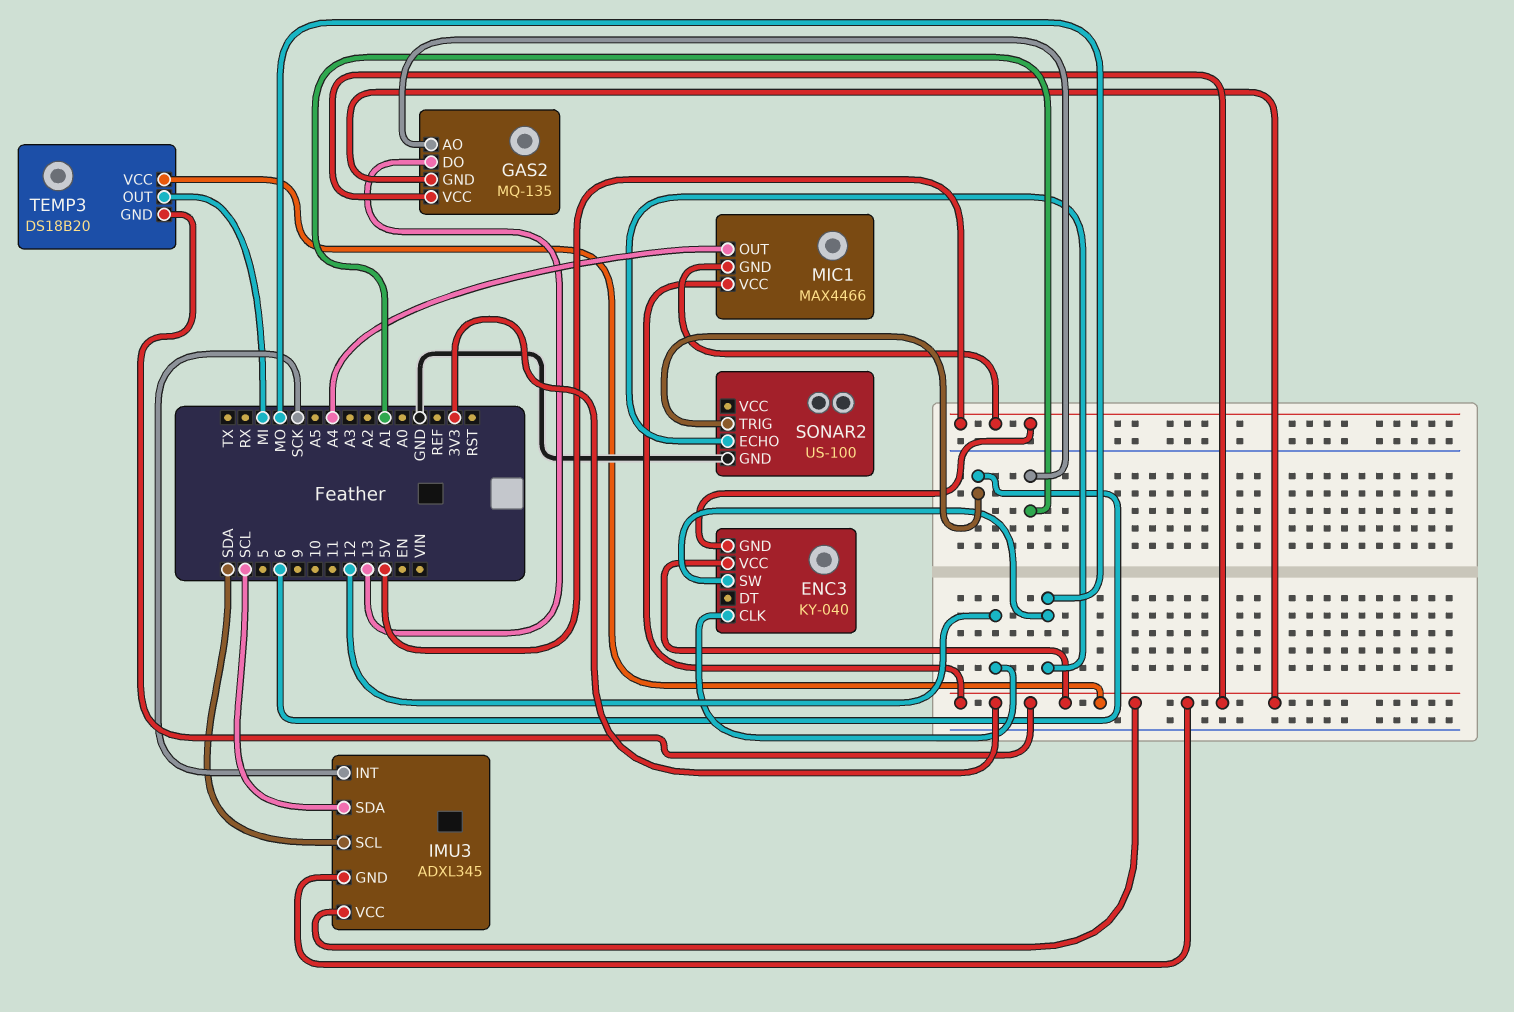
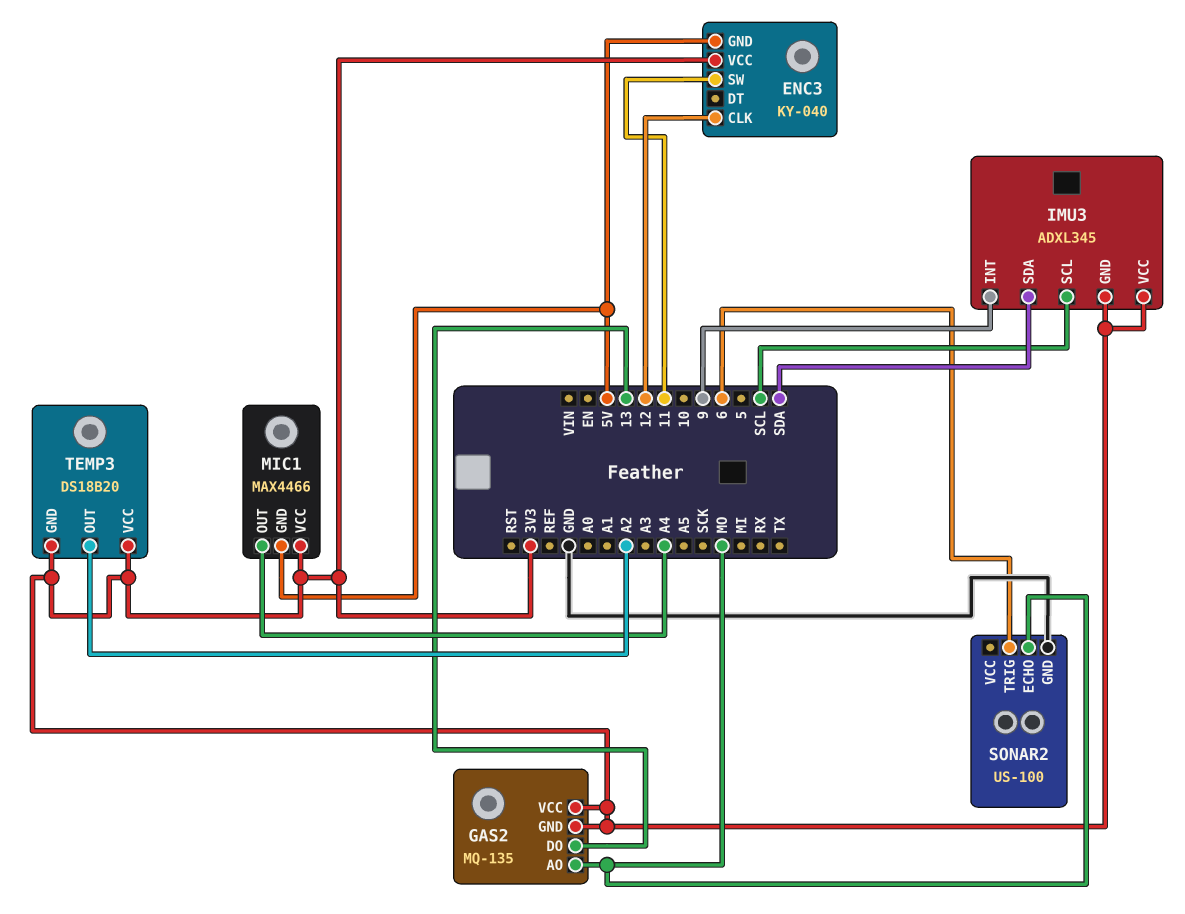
ENC3 pin SW: MO -> 11
GAS2 pin AO: A1 -> MO
IMU3 pin INT: SCK -> 9
IMU3 pin SCL: SDA -> SCL
IMU3 pin SDA: SCL -> SDA
TEMP3 pin OUT: MI -> A2

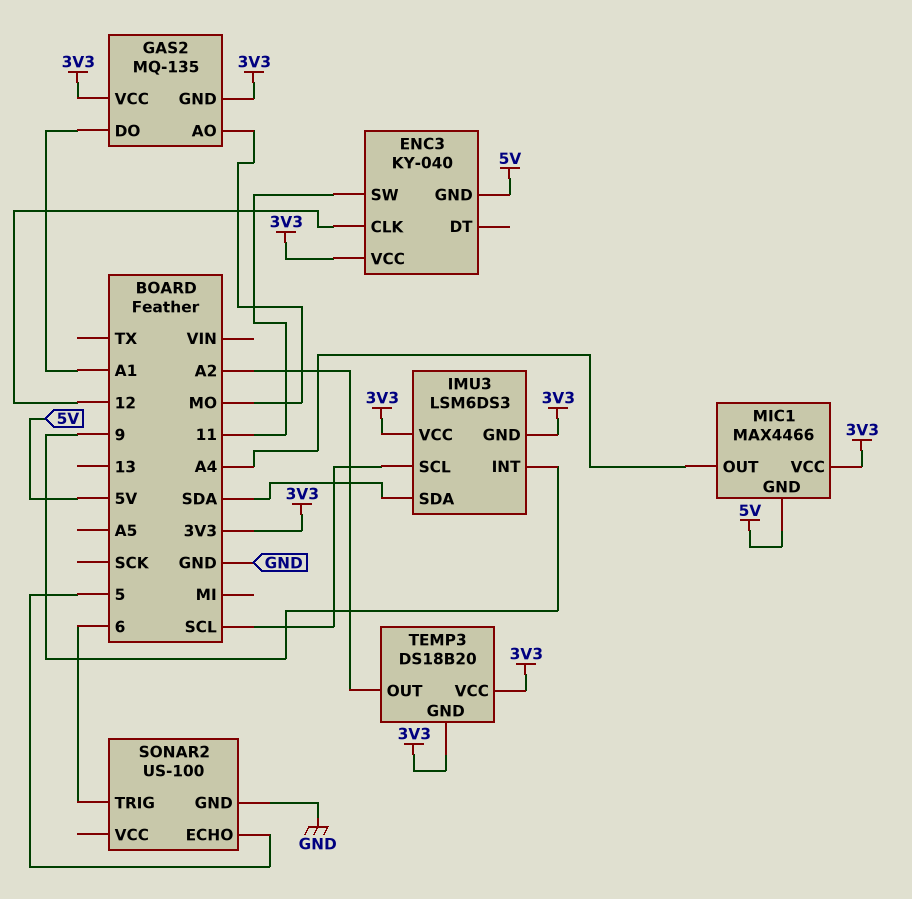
GAS2 pin DO: 13 -> A1
IMU3: ADXL345 -> LSM6DS3
SONAR2 pin ECHO: MO -> 5

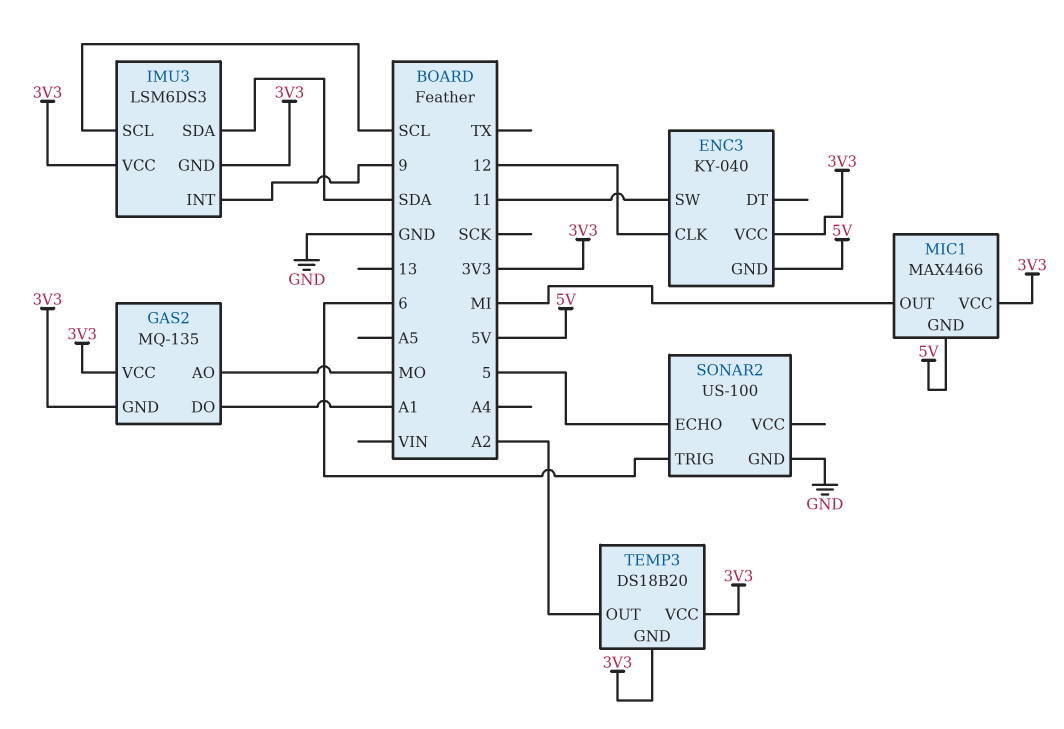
MIC1 pin OUT: A4 -> MI

